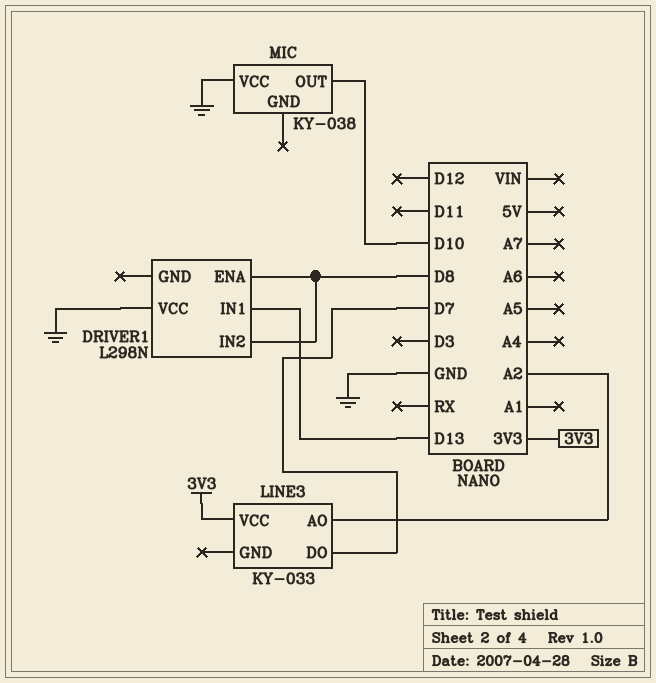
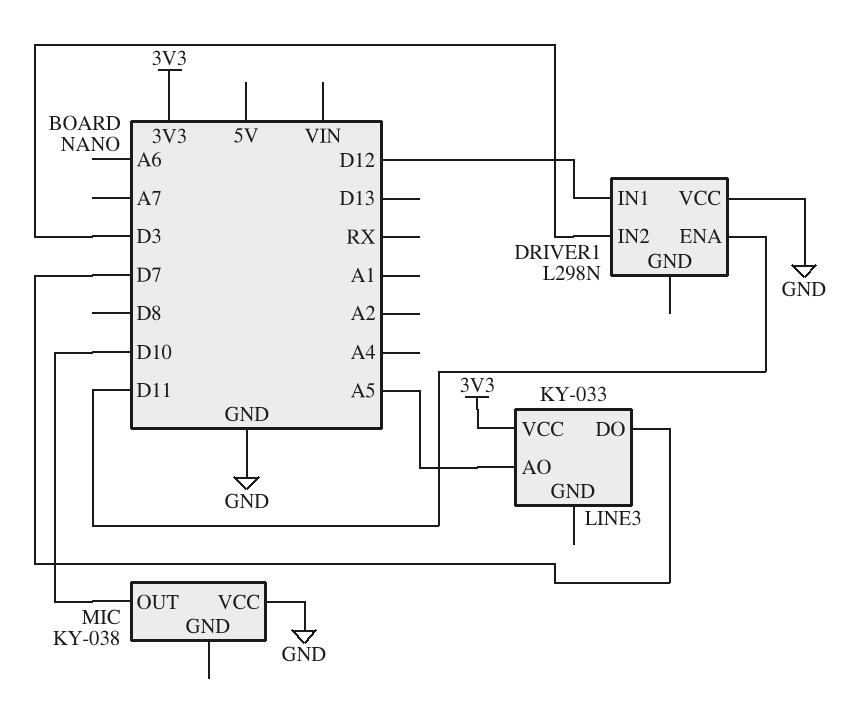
DRIVER1 pin ENA: D8 -> D11
DRIVER1 pin IN1: D13 -> D12
DRIVER1 pin IN2: D8 -> D3
LINE3 pin AO: A2 -> A5

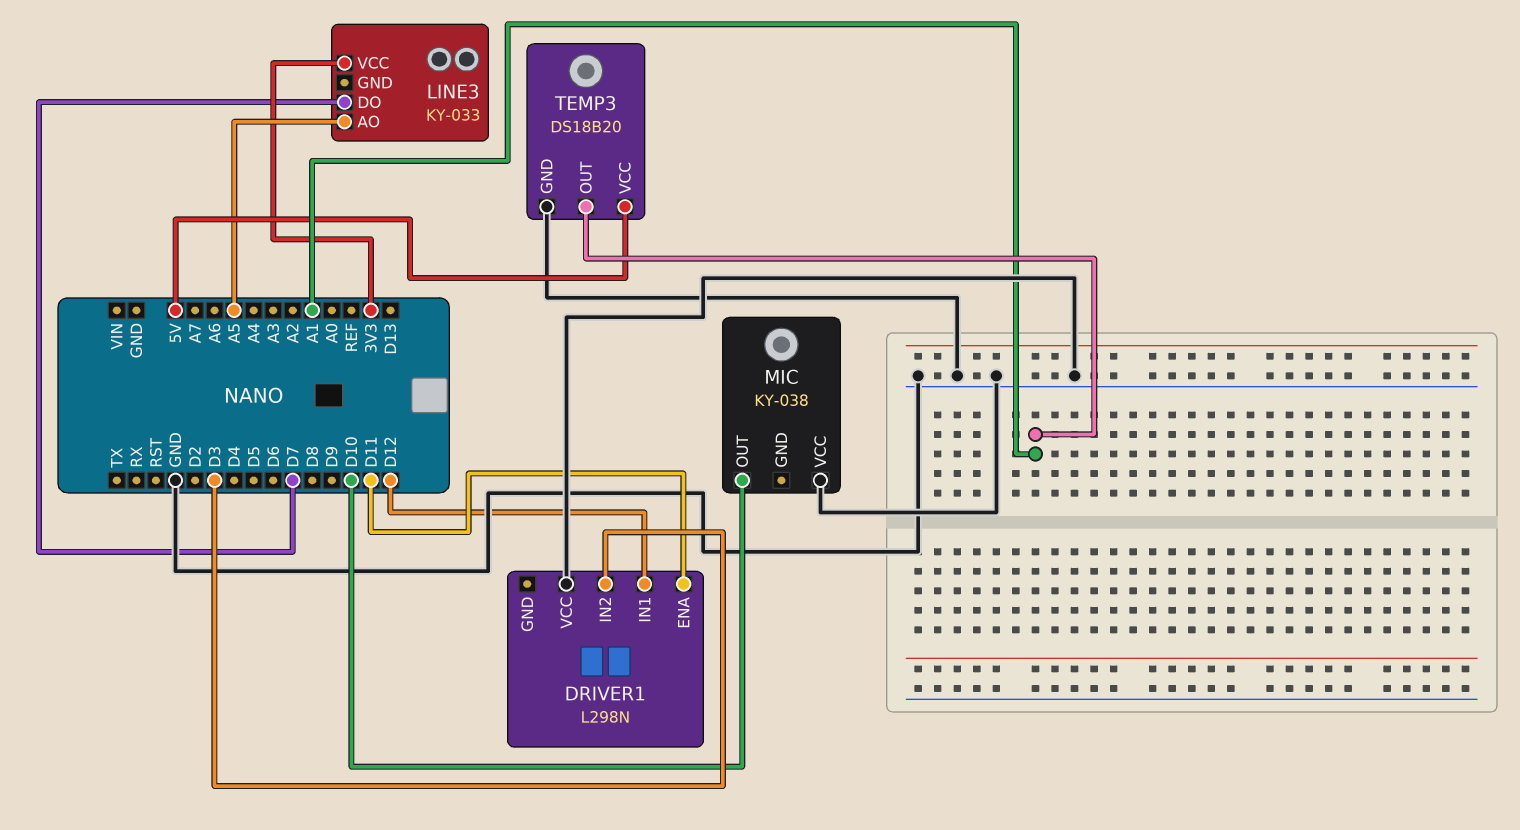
TEMP3: none -> DS18B20
TEMP3 pin GND: none -> GND
TEMP3 pin OUT: none -> A1
TEMP3 pin VCC: none -> 5V

